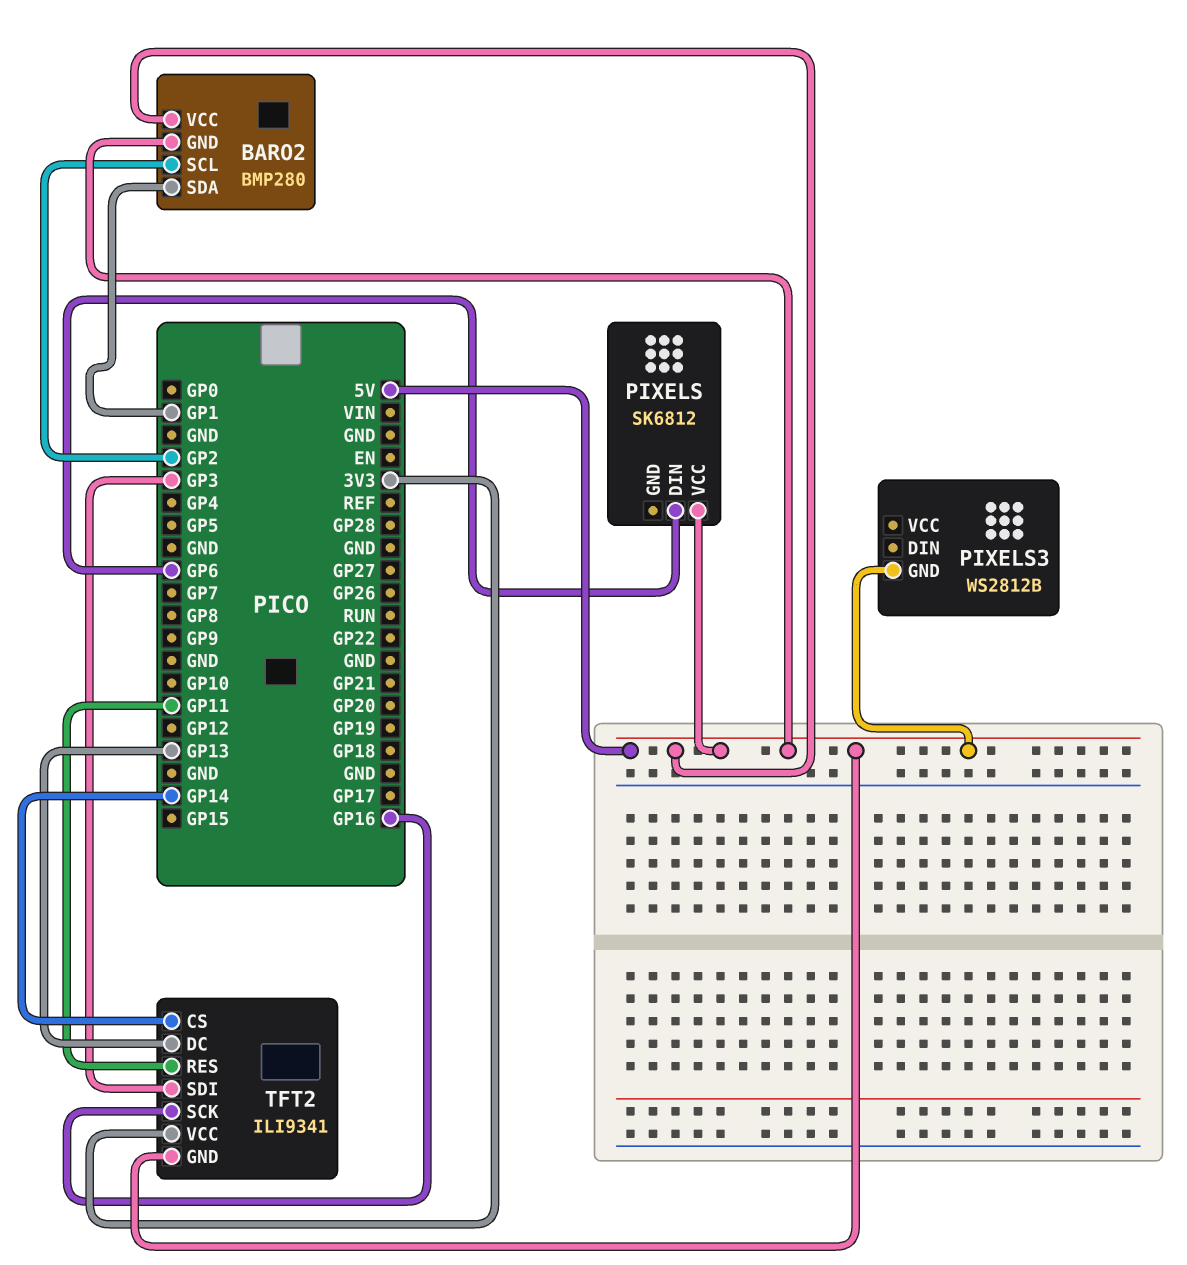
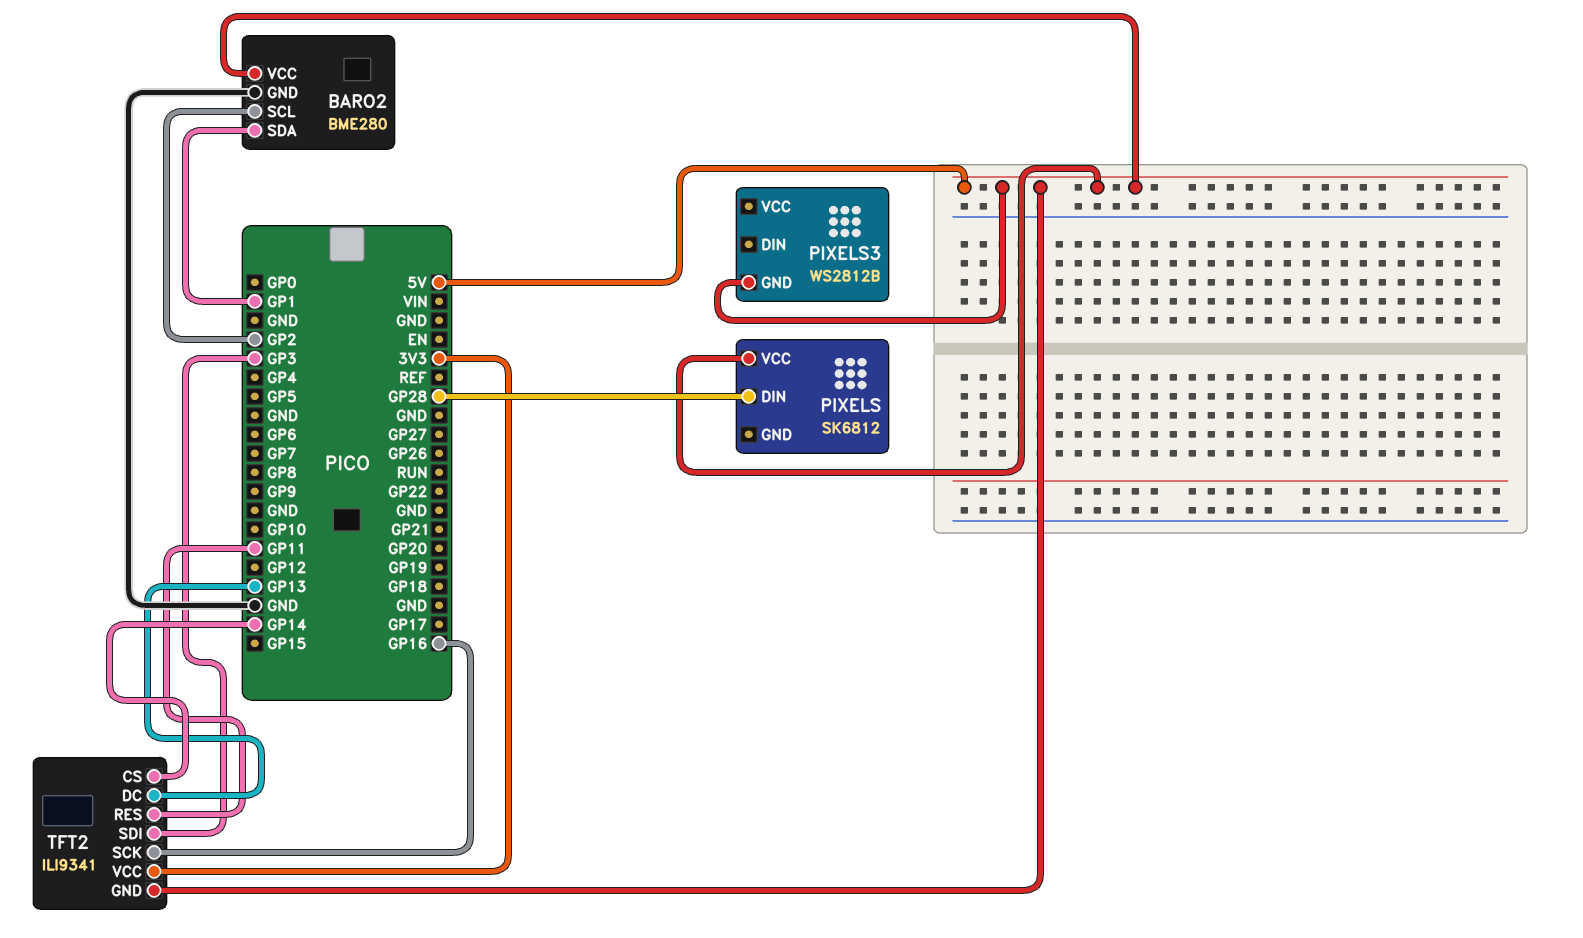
BARO2: BMP280 -> BME280
BARO2 pin GND: 5V -> GND
PIXELS pin DIN: GP6 -> GP28

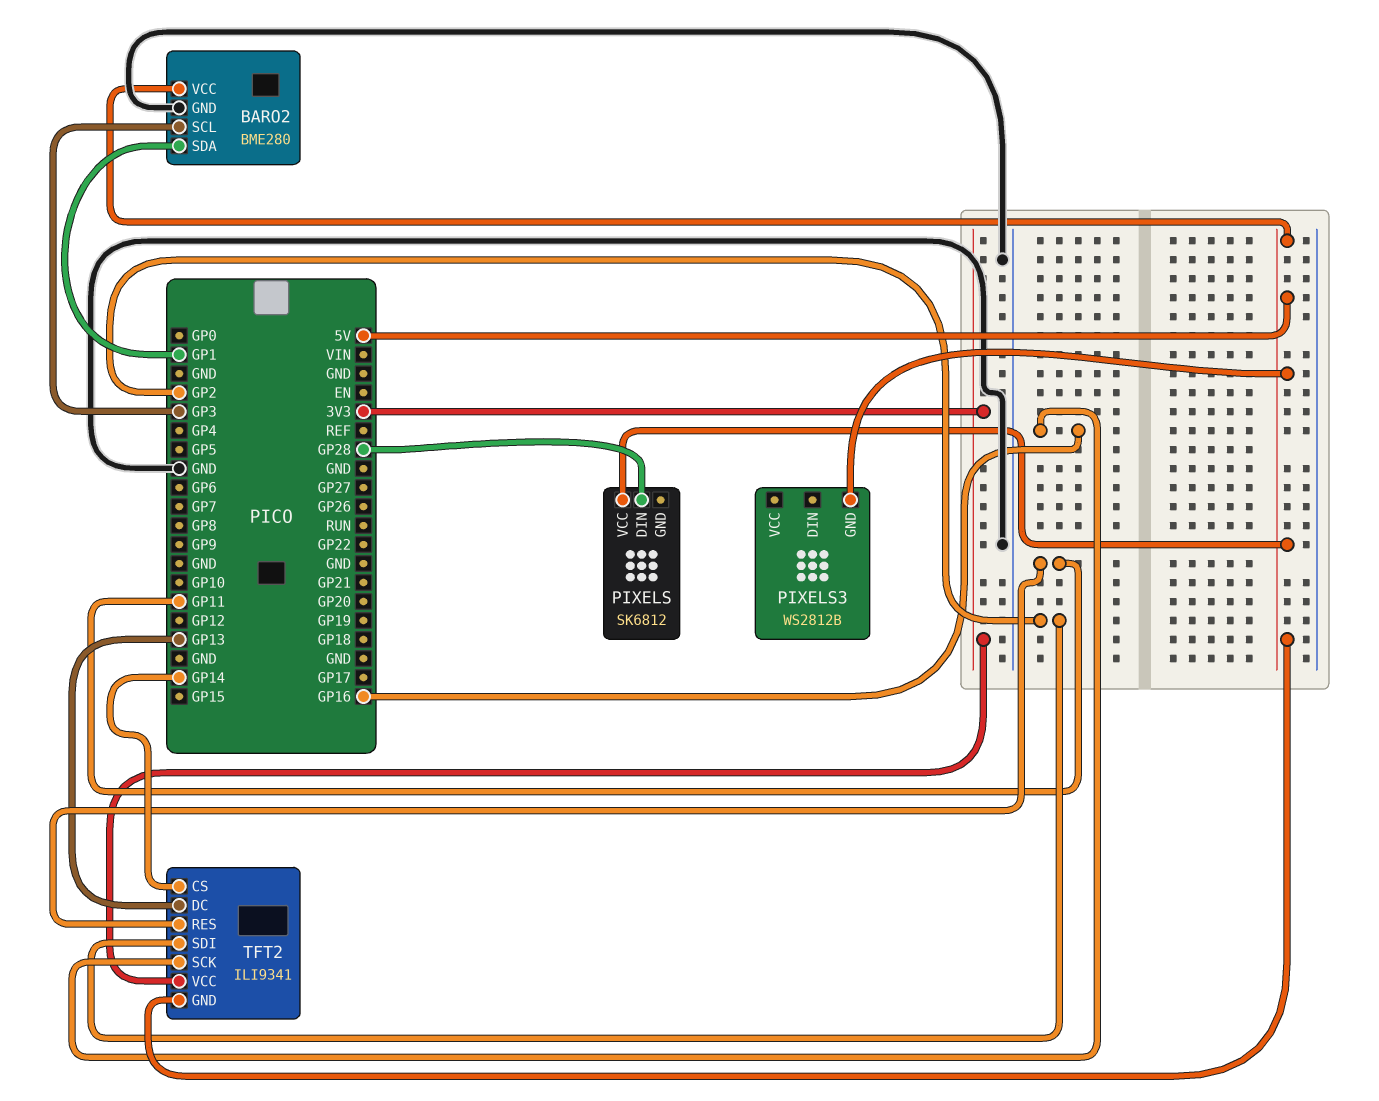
BARO2 pin SCL: GP2 -> GP3
TFT2 pin SDI: GP3 -> GP2

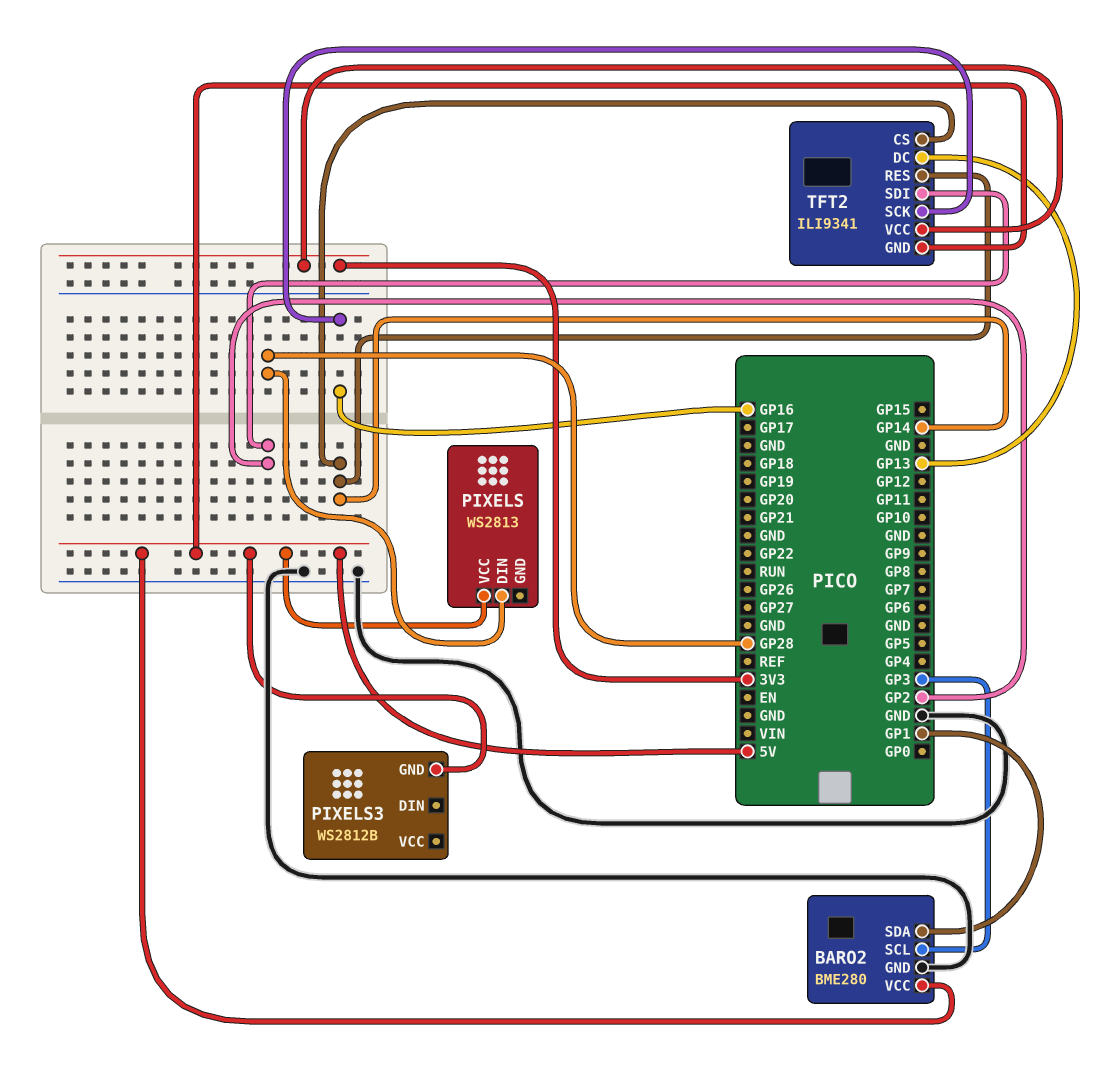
PIXELS: SK6812 -> WS2813
TFT2 pin RES: GP11 -> GP14

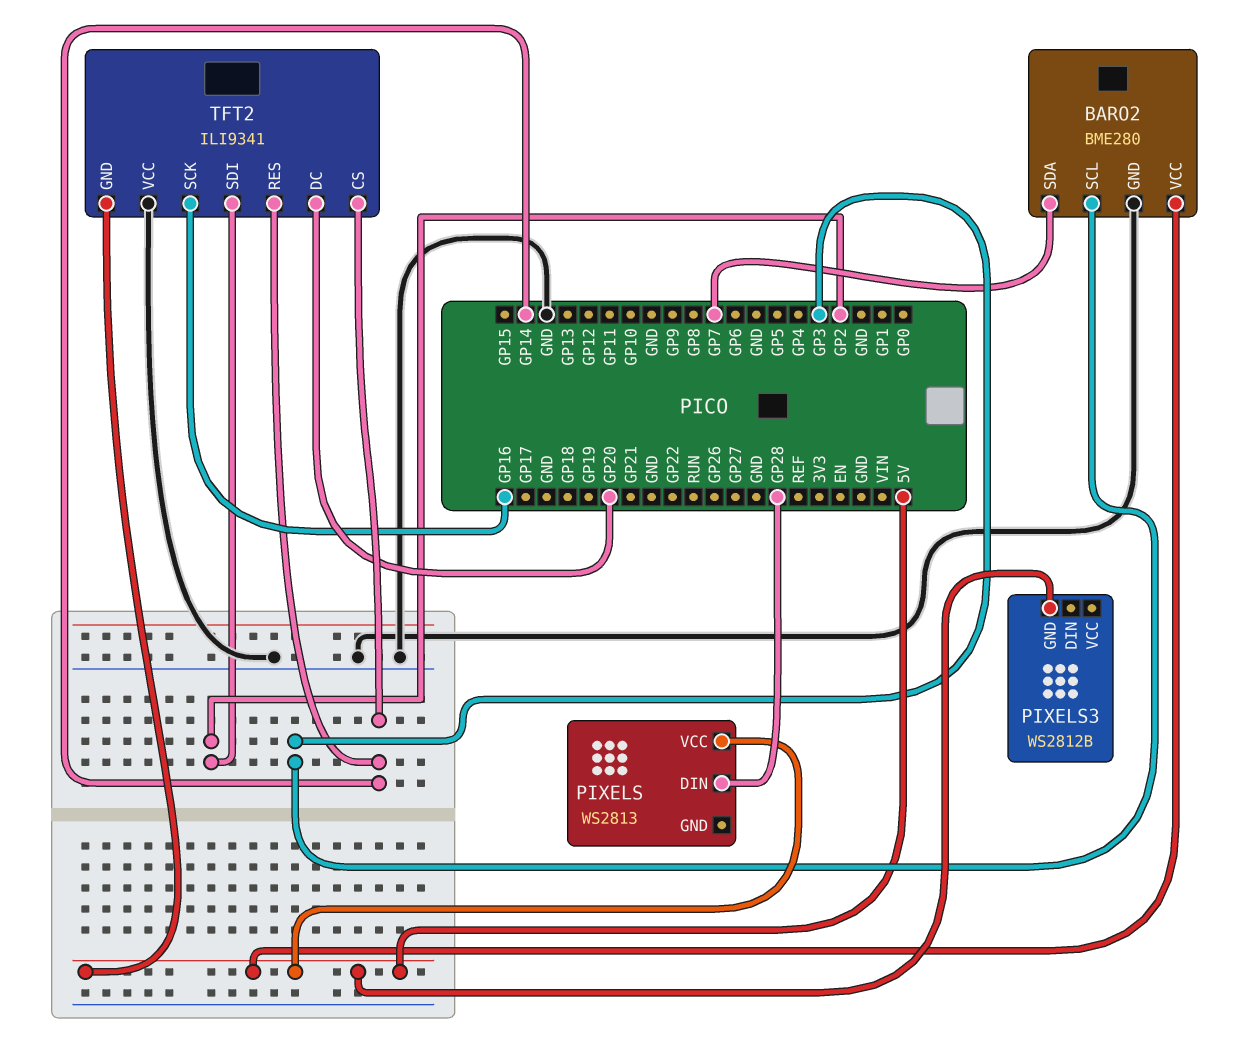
BARO2 pin SDA: GP1 -> GP7
TFT2 pin DC: GP13 -> GP20
TFT2 pin VCC: 3V3 -> GND

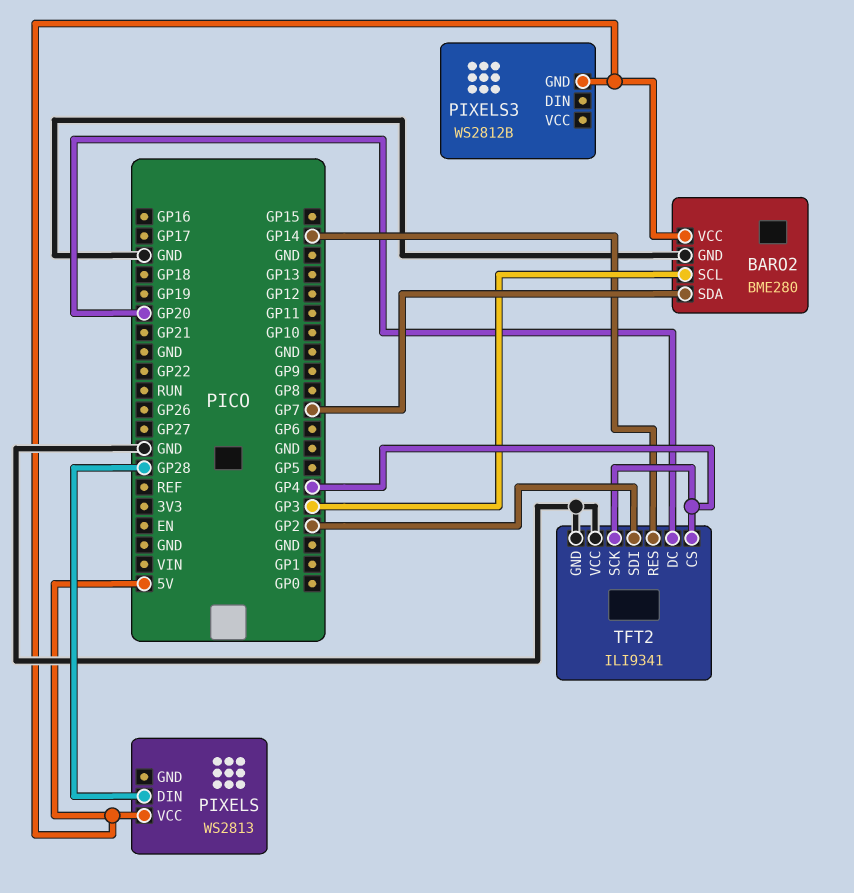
TFT2 pin CS: GP14 -> GP4
TFT2 pin GND: 5V -> GND
TFT2 pin SCK: GP16 -> GP4

